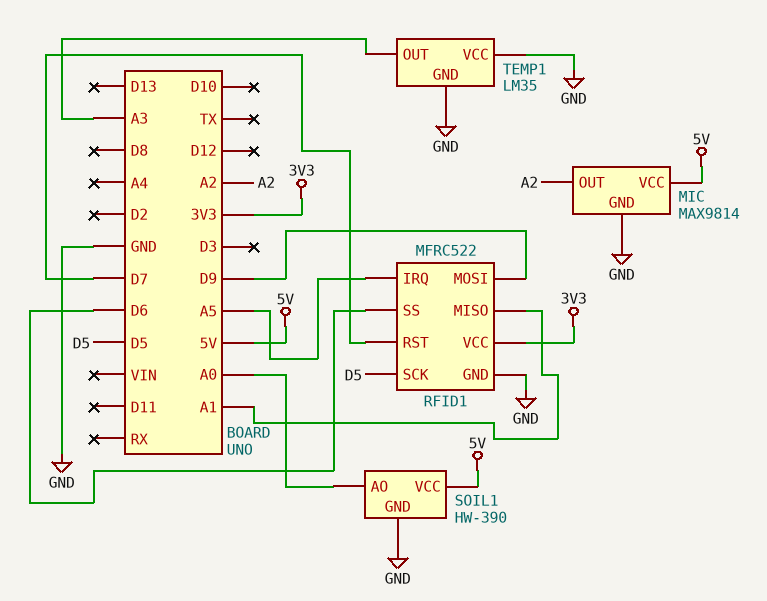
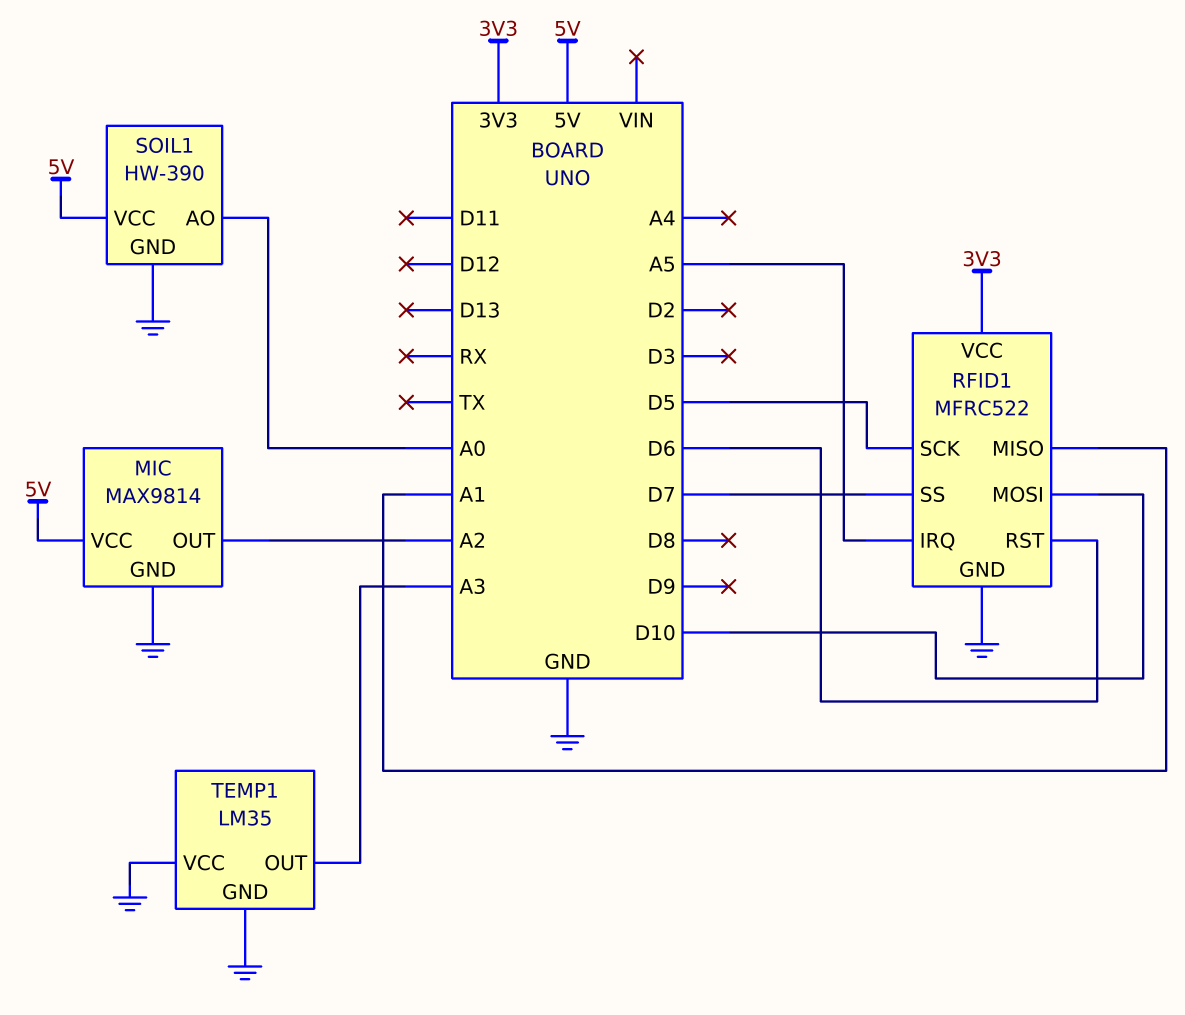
RFID1 pin MOSI: D9 -> D10
RFID1 pin RST: D7 -> D6
RFID1 pin SS: D6 -> D7

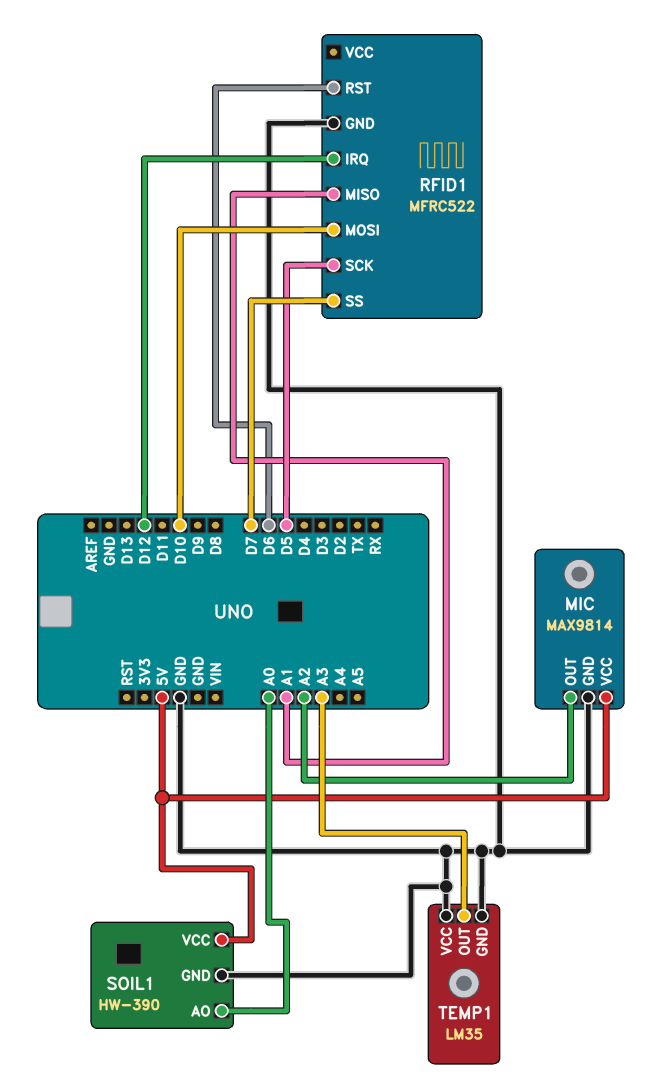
RFID1 pin IRQ: A5 -> D12
RFID1 pin VCC: 3V3 -> none

